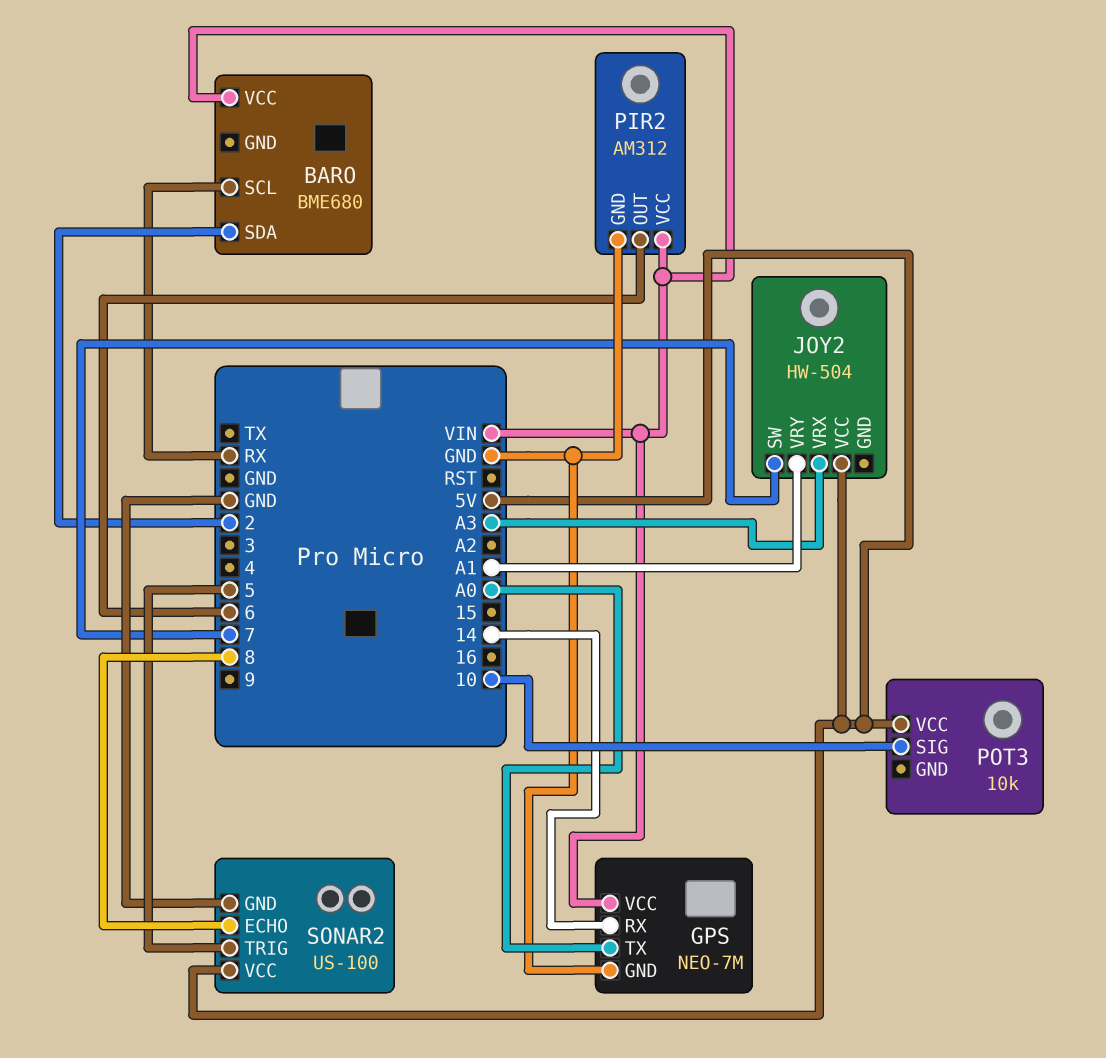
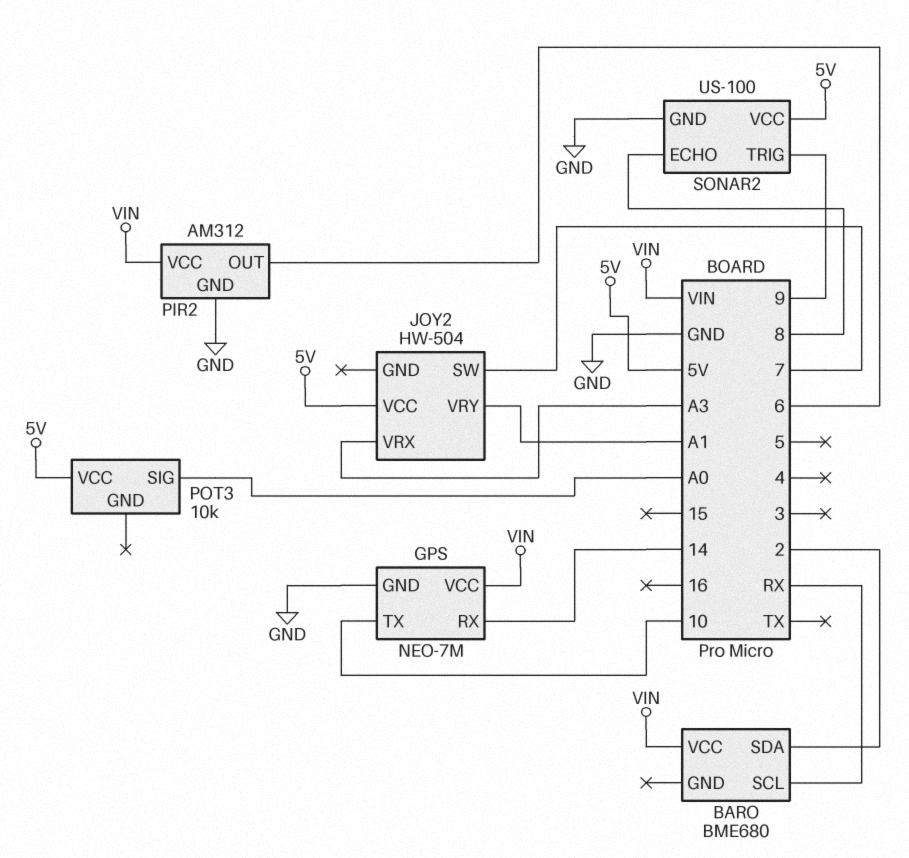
GPS pin TX: A0 -> 10
POT3 pin SIG: 10 -> A0
SONAR2 pin TRIG: 5 -> 9

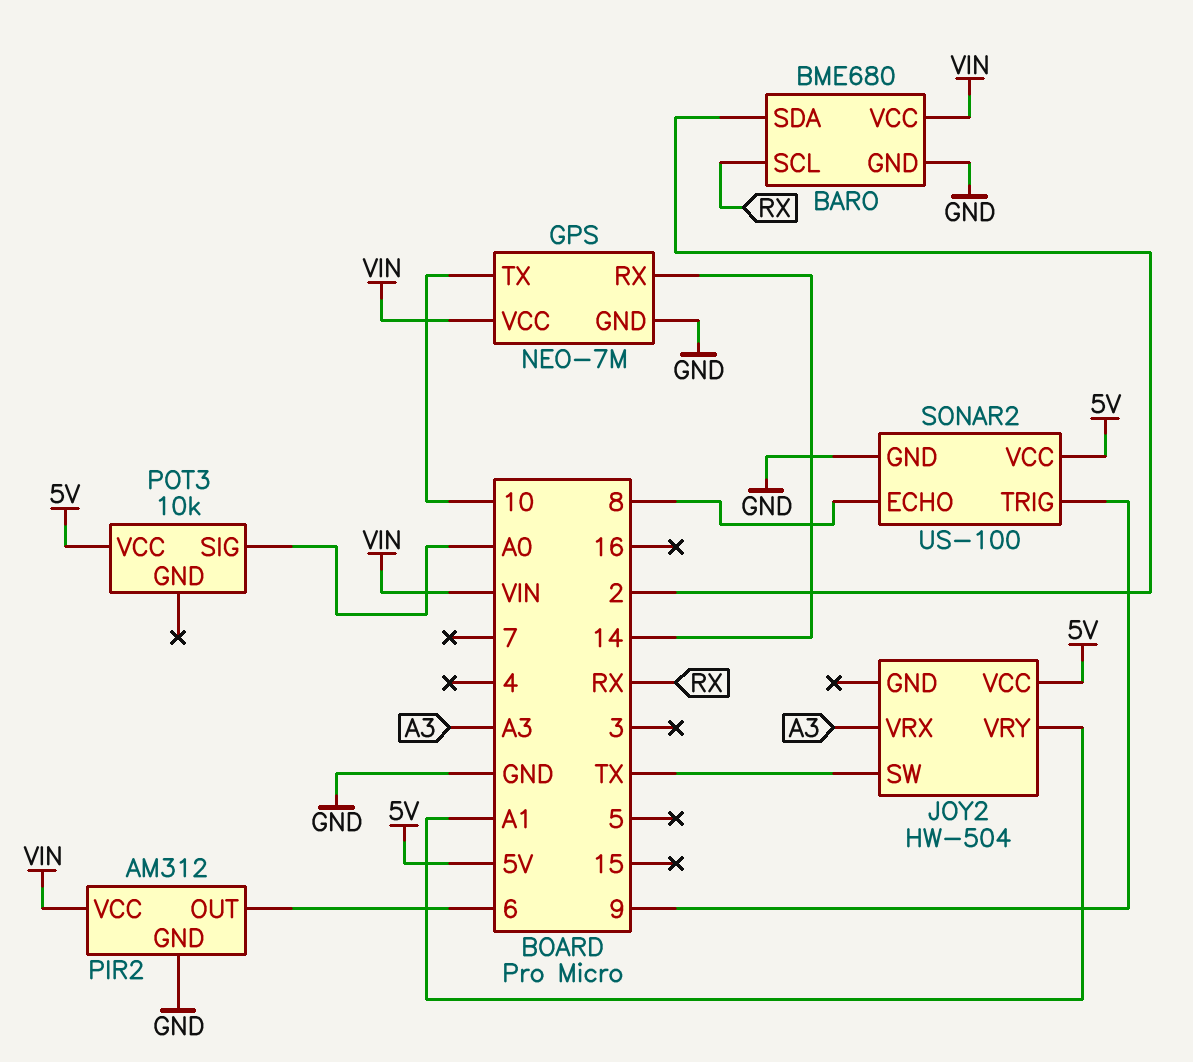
BARO pin GND: none -> GND
JOY2 pin SW: 7 -> TX

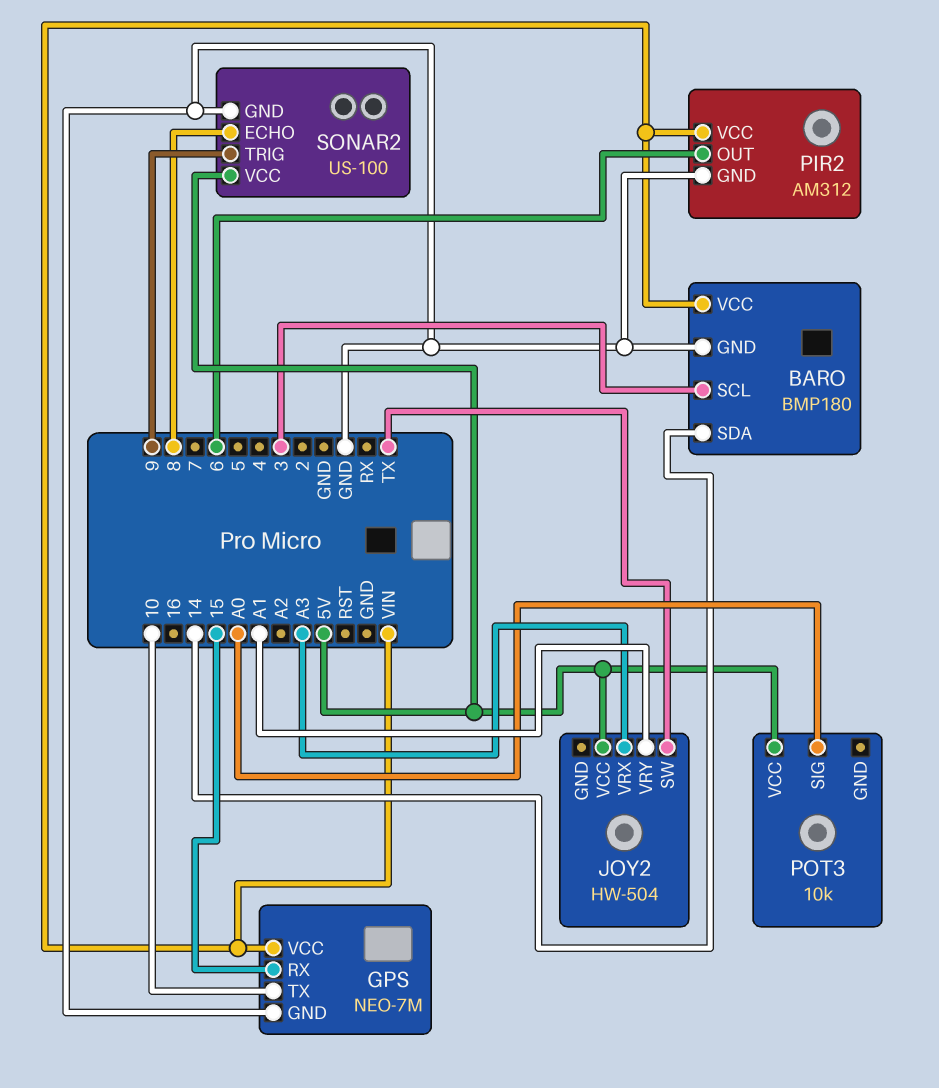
BARO: BME680 -> BMP180
BARO pin SCL: RX -> 3
BARO pin SDA: 2 -> 14
GPS pin RX: 14 -> 15

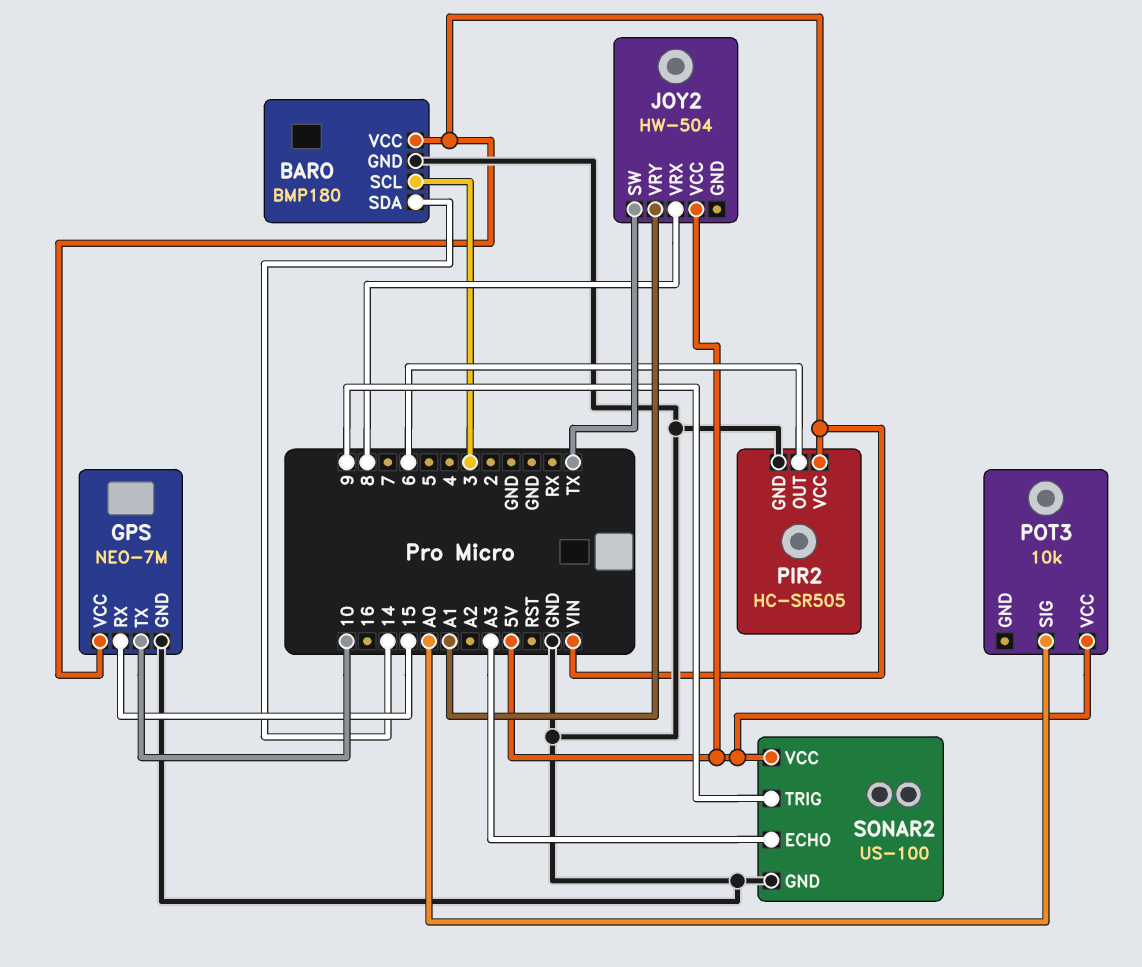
JOY2 pin VRX: A3 -> 8
PIR2: AM312 -> HC-SR505
SONAR2 pin ECHO: 8 -> A3

